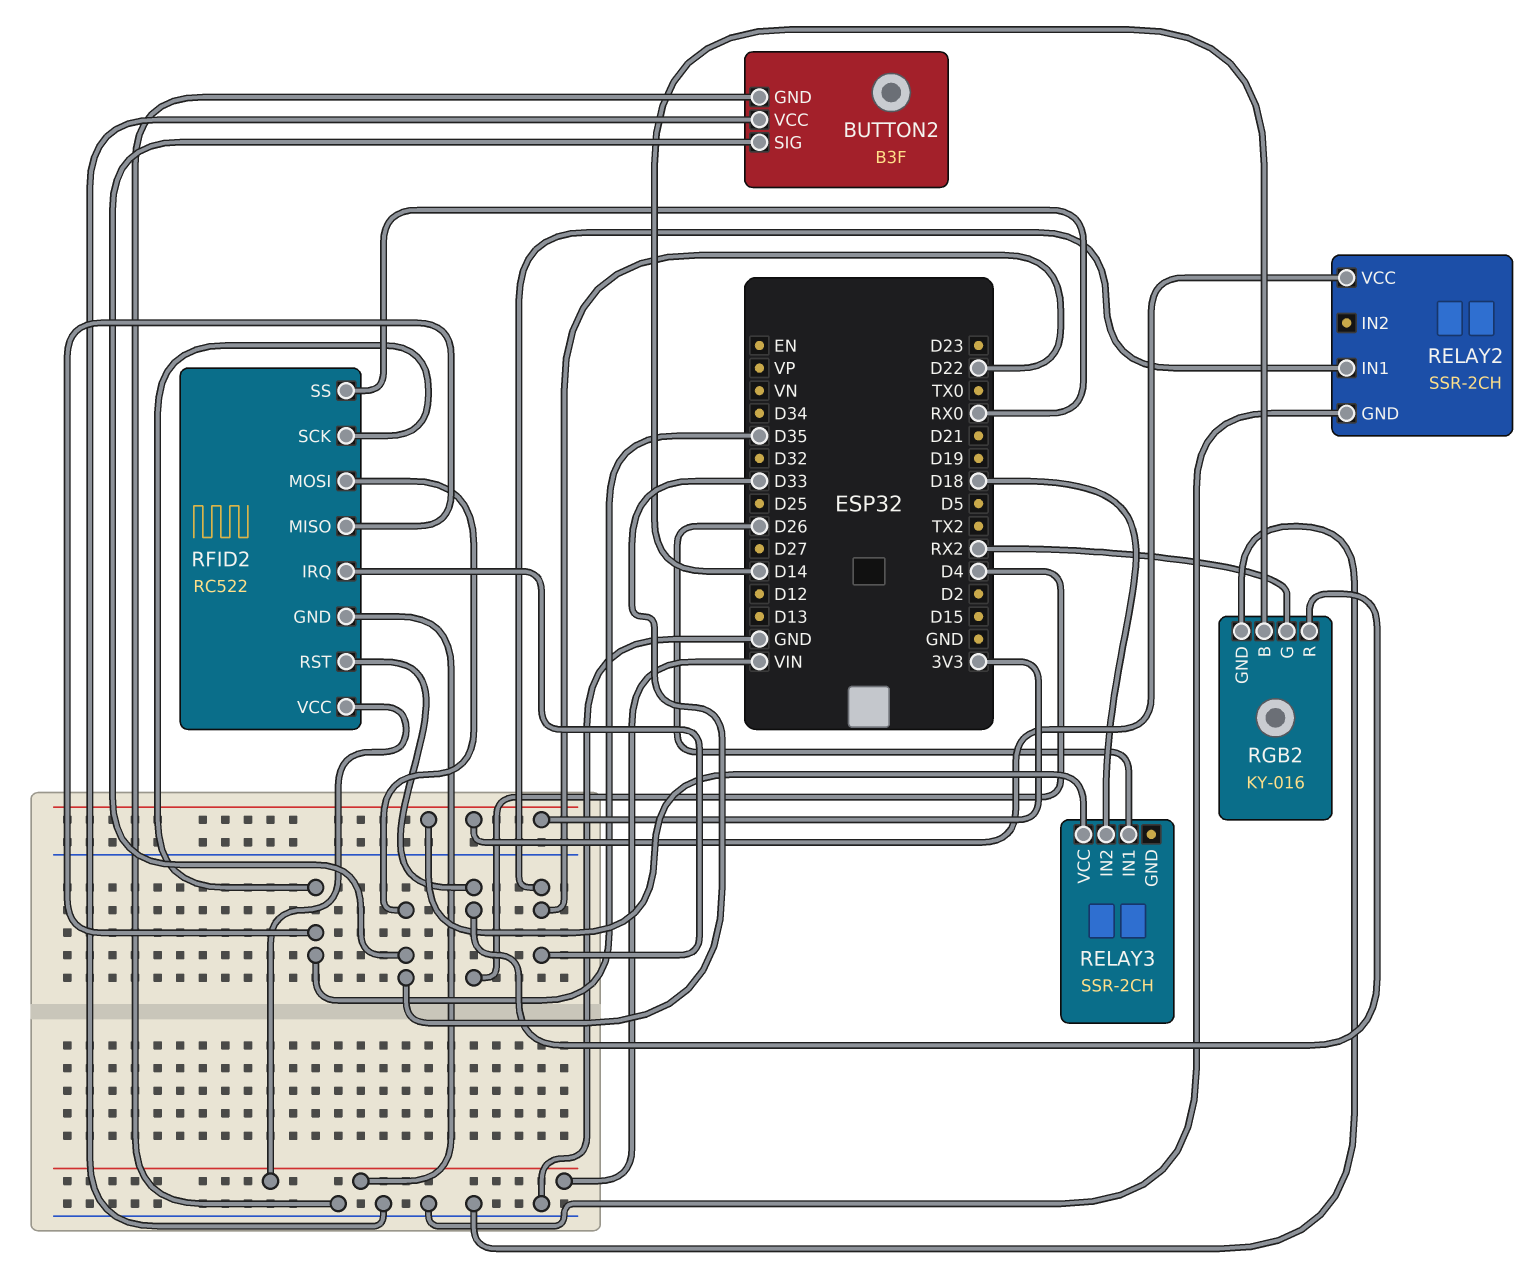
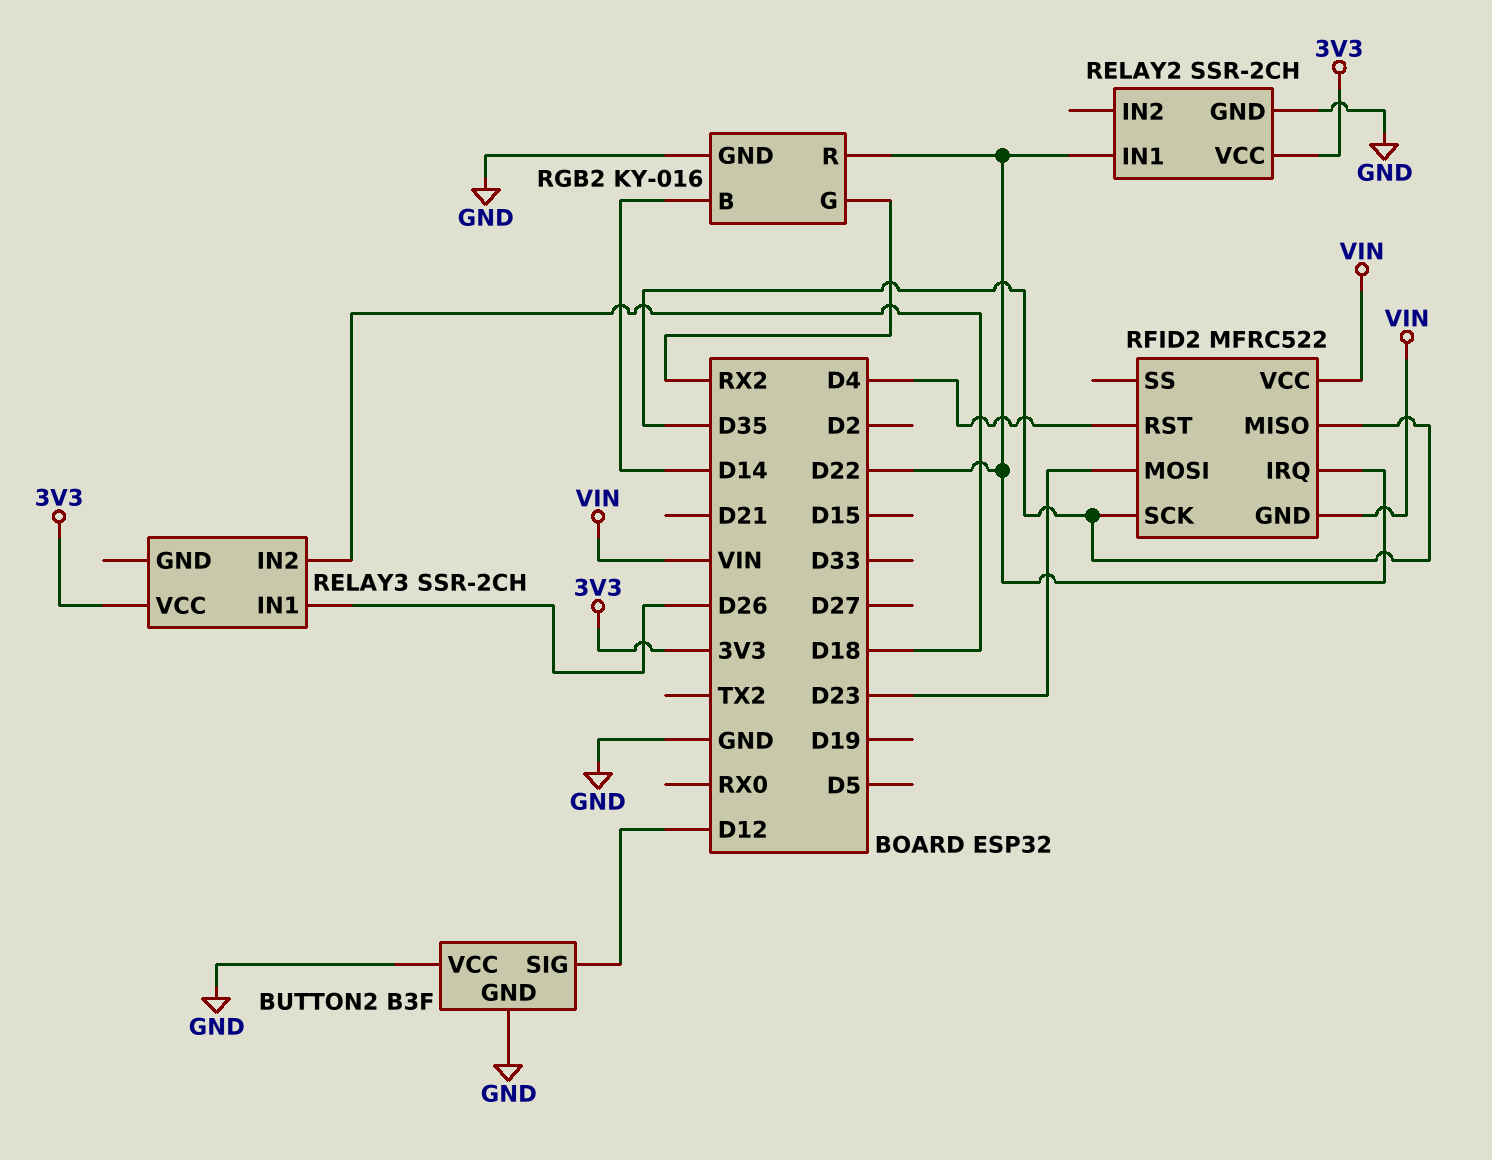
BUTTON2 pin SIG: D33 -> D12
RFID2: RC522 -> MFRC522
RFID2 pin MOSI: D33 -> D23
RFID2 pin SS: RX0 -> none
RGB2 pin R: D4 -> D22

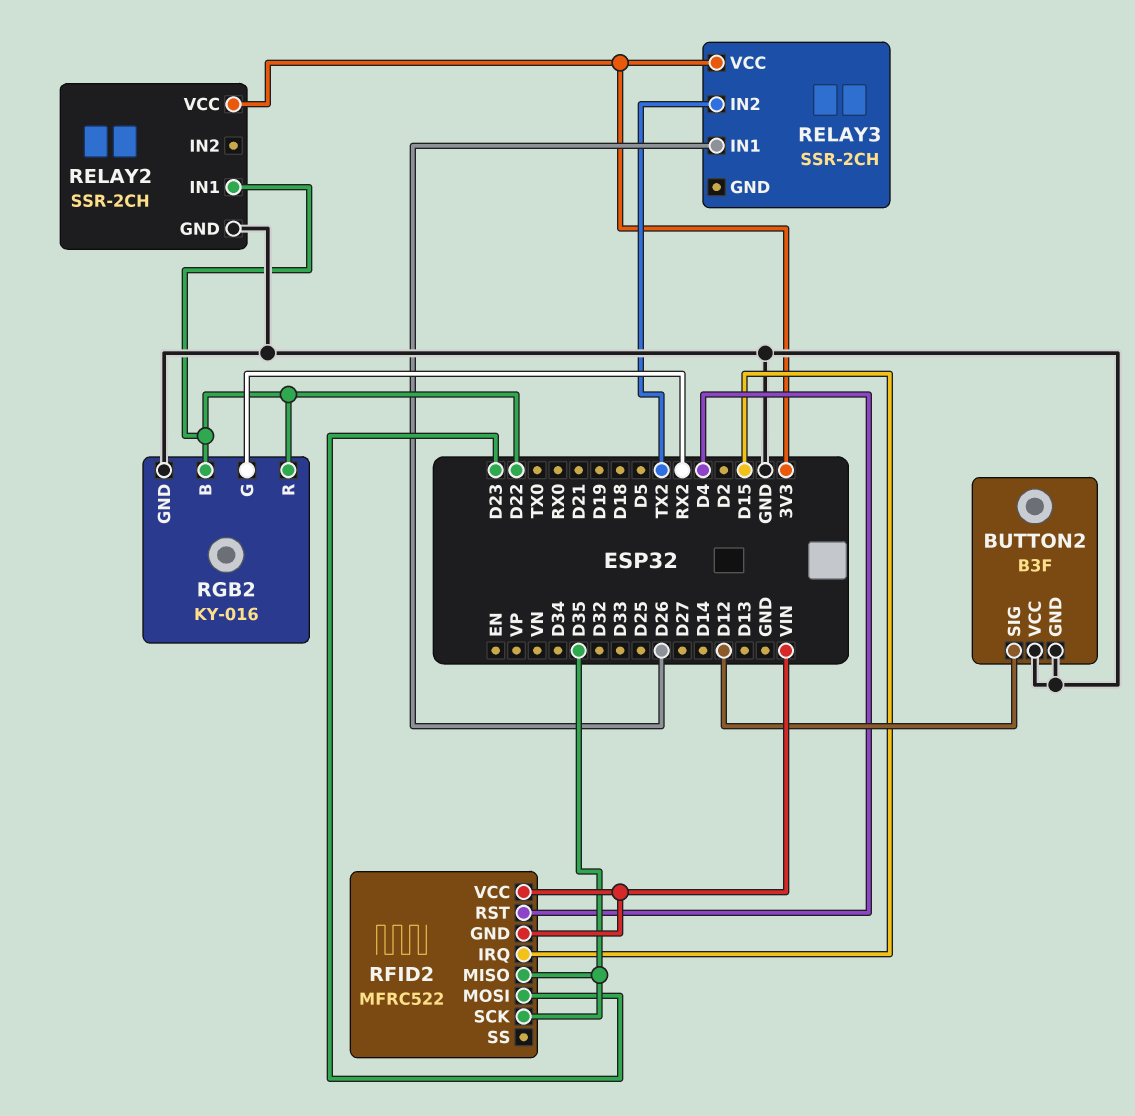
RELAY3 pin IN2: D18 -> TX2
RFID2 pin IRQ: D22 -> D15
RGB2 pin B: D14 -> D22

